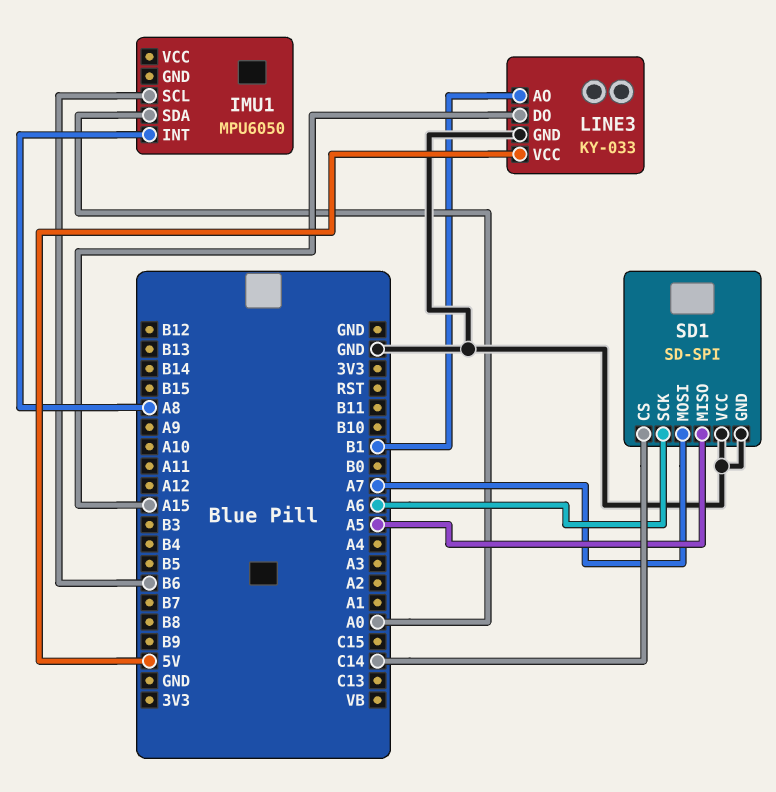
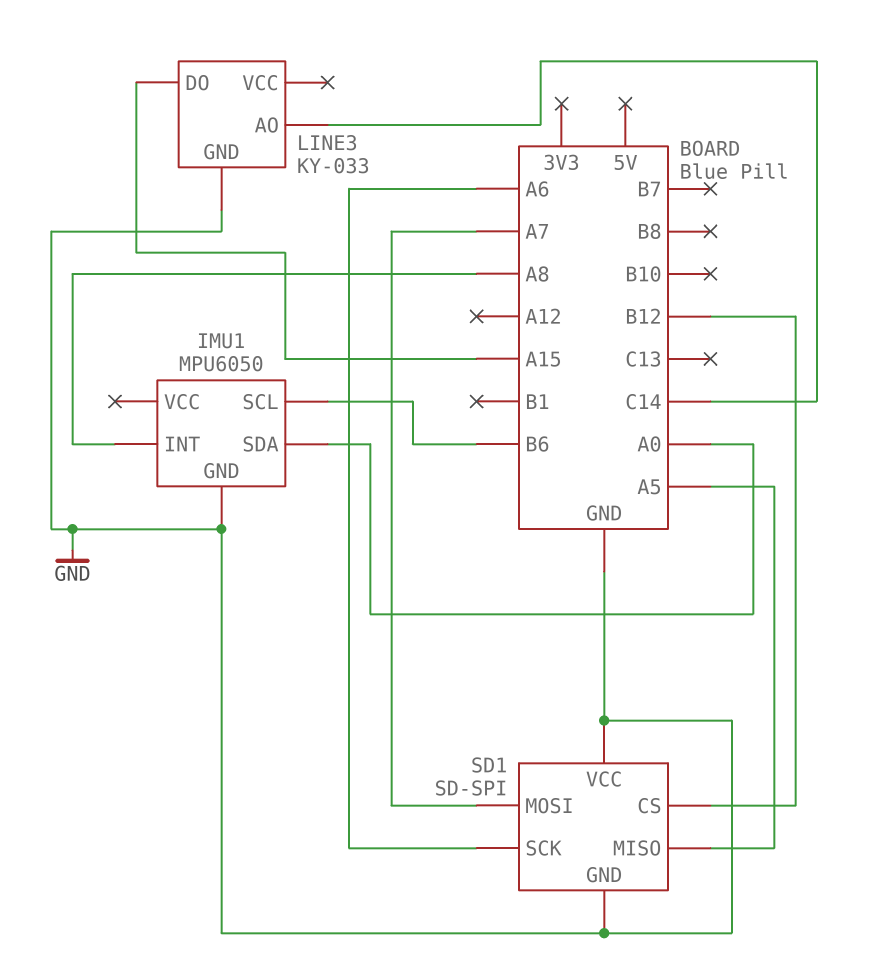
IMU1 pin GND: none -> GND
LINE3 pin AO: B1 -> C14
LINE3 pin VCC: 5V -> none
SD1 pin CS: C14 -> B12

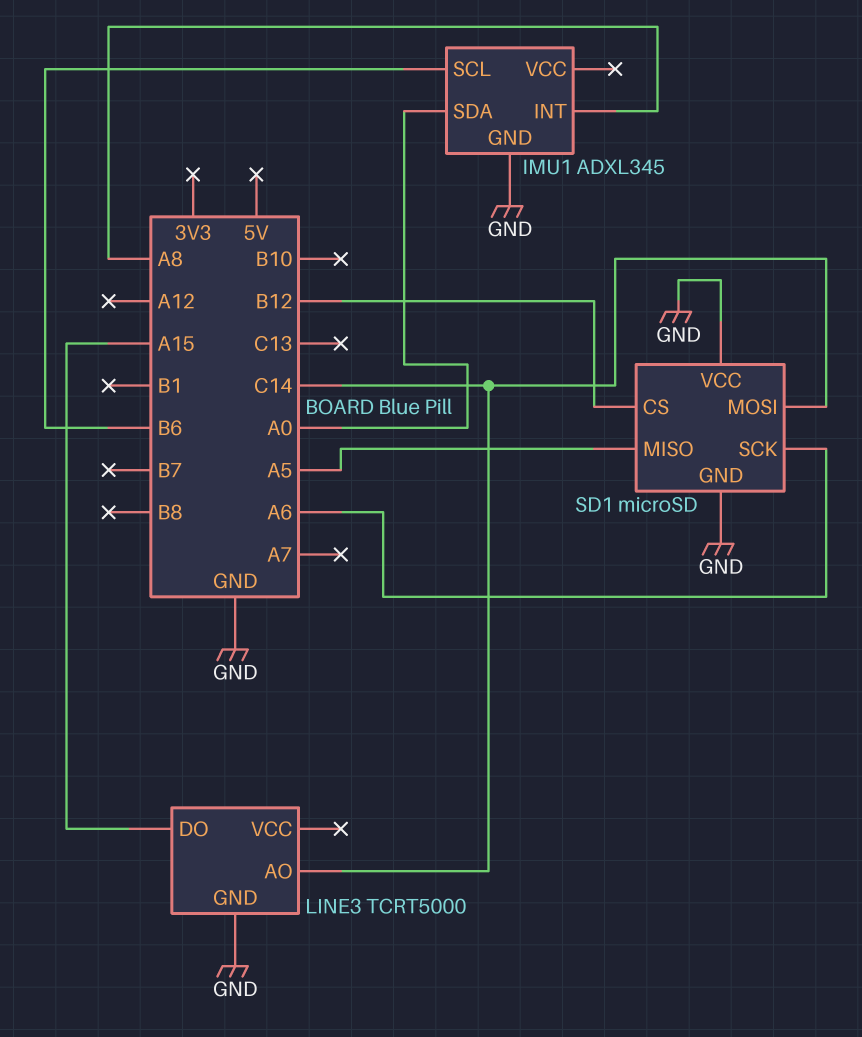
IMU1: MPU6050 -> ADXL345
LINE3: KY-033 -> TCRT5000
SD1: SD-SPI -> microSD
SD1 pin MOSI: A7 -> C14

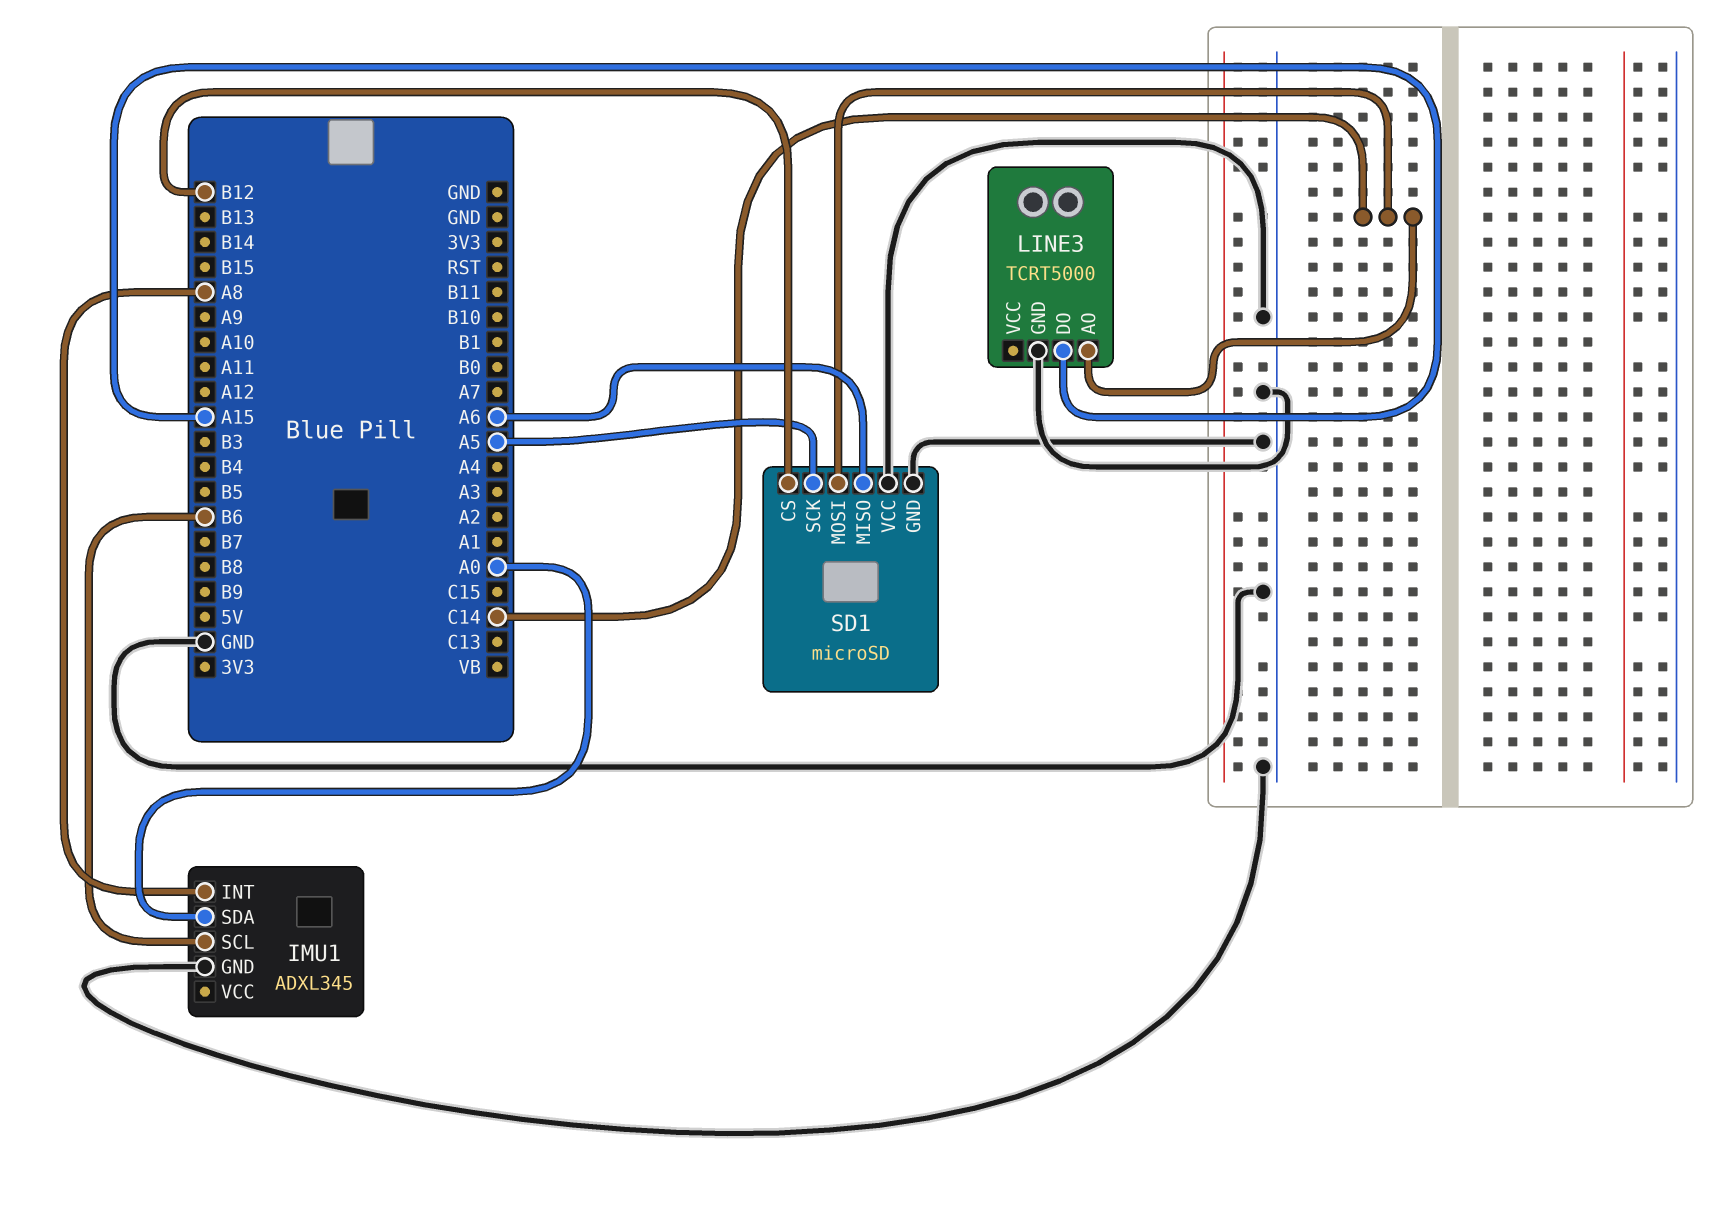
SD1 pin MISO: A5 -> A6
SD1 pin SCK: A6 -> A5

